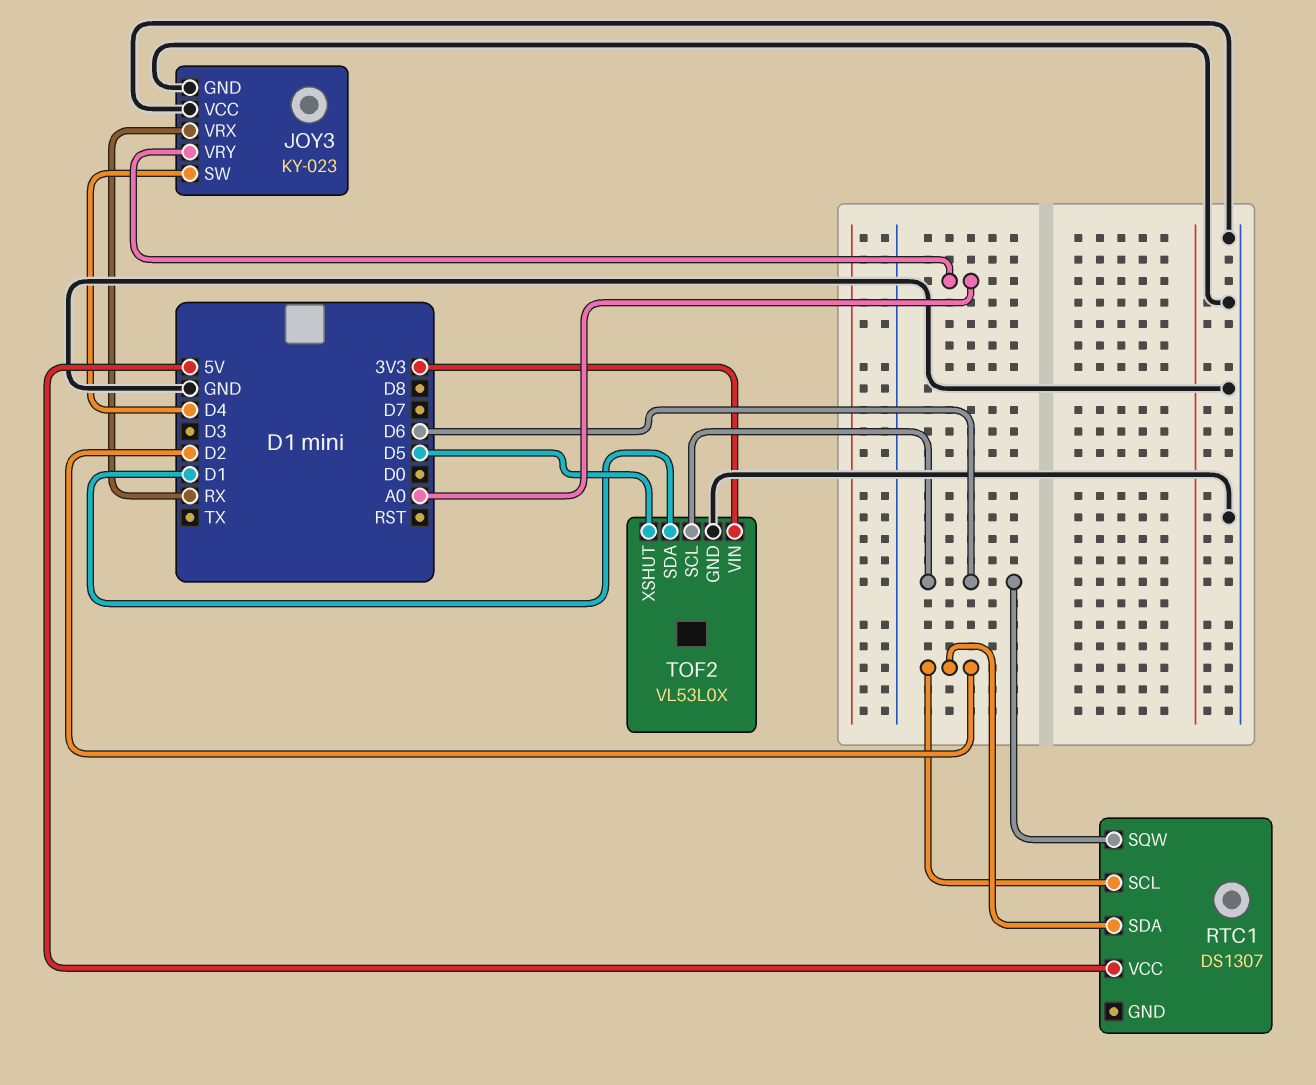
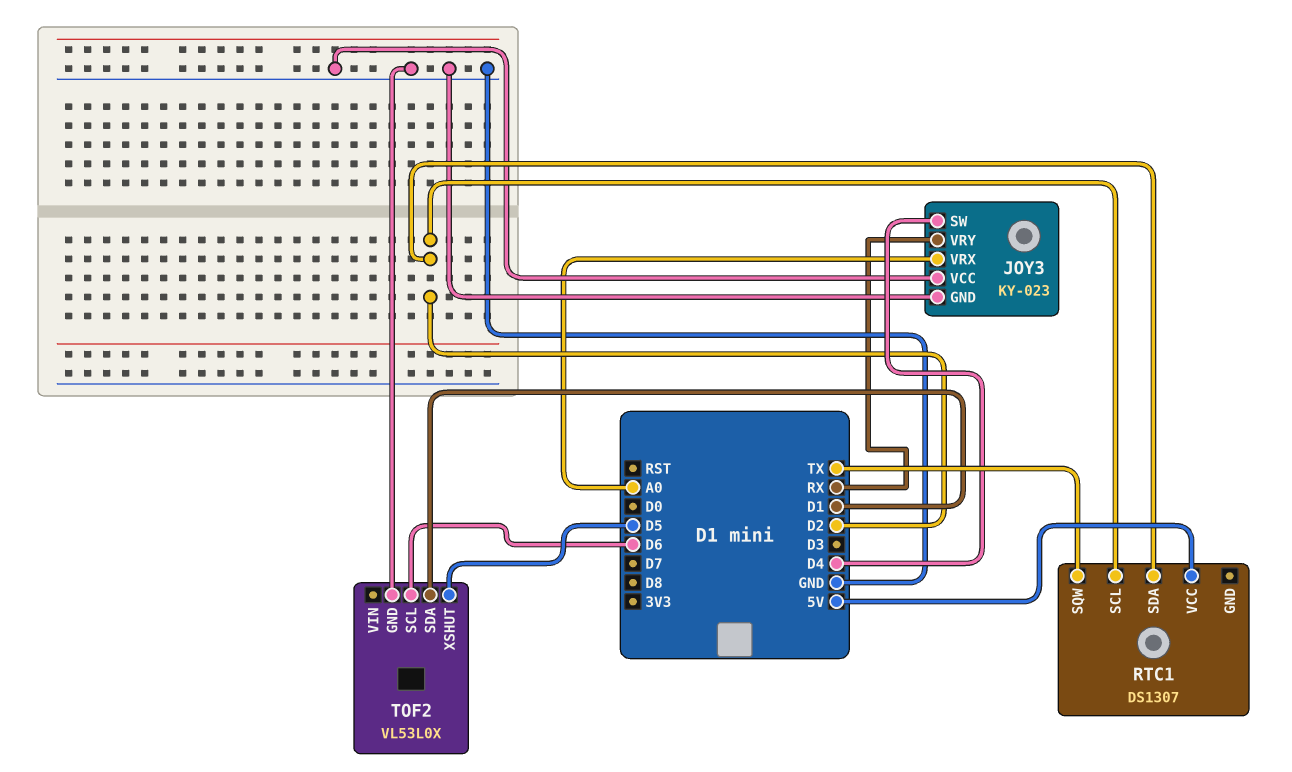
JOY3 pin VRX: RX -> A0
JOY3 pin VRY: A0 -> RX
RTC1 pin SQW: D6 -> TX
TOF2 pin VIN: 3V3 -> none

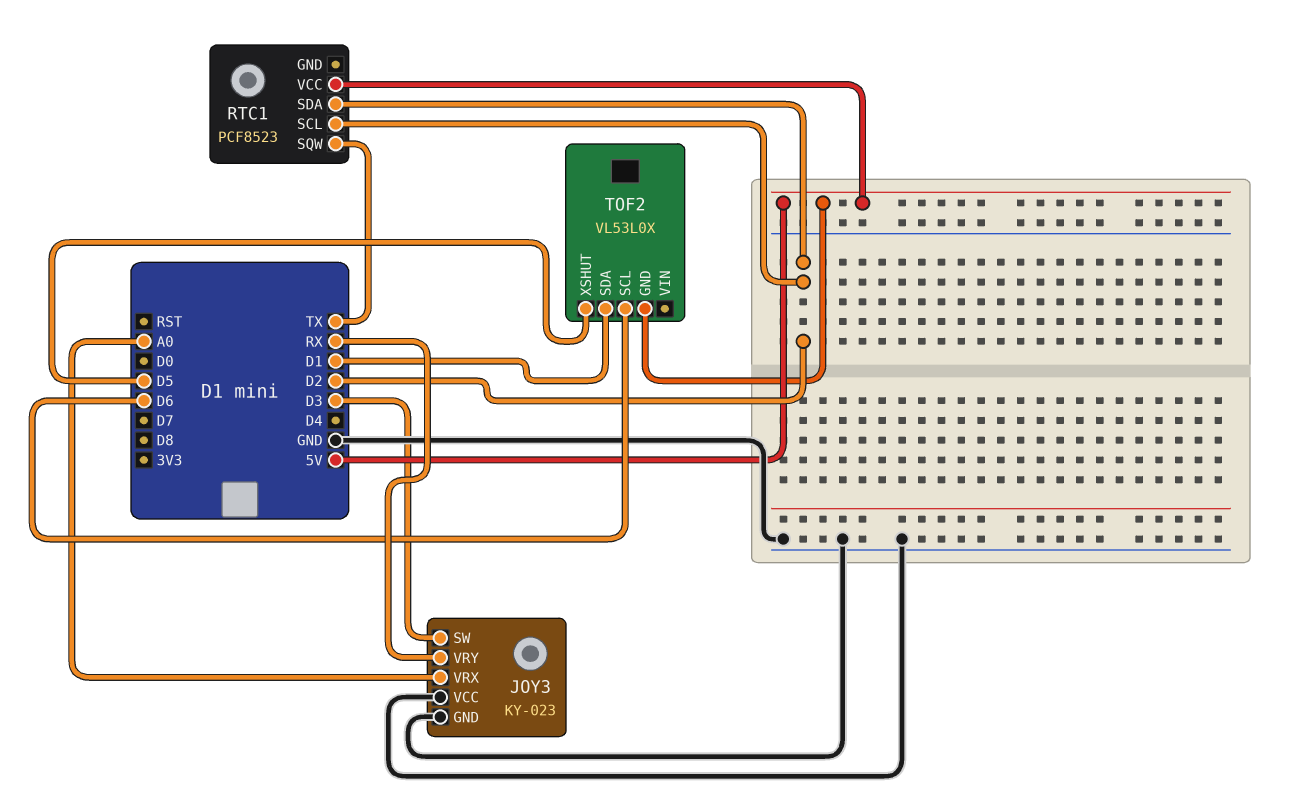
JOY3 pin SW: D4 -> D3
RTC1: DS1307 -> PCF8523
TOF2 pin GND: GND -> 5V

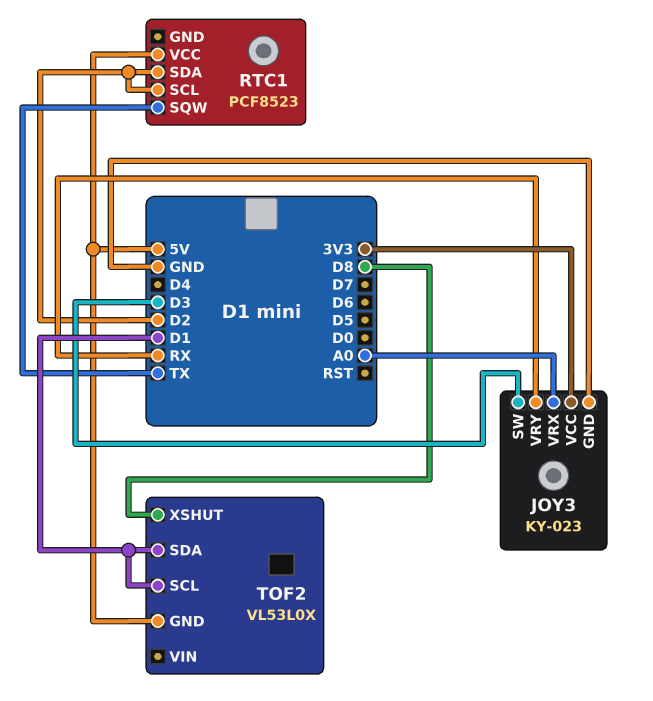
JOY3 pin VCC: GND -> 3V3
TOF2 pin SCL: D6 -> D1
TOF2 pin XSHUT: D5 -> D8

